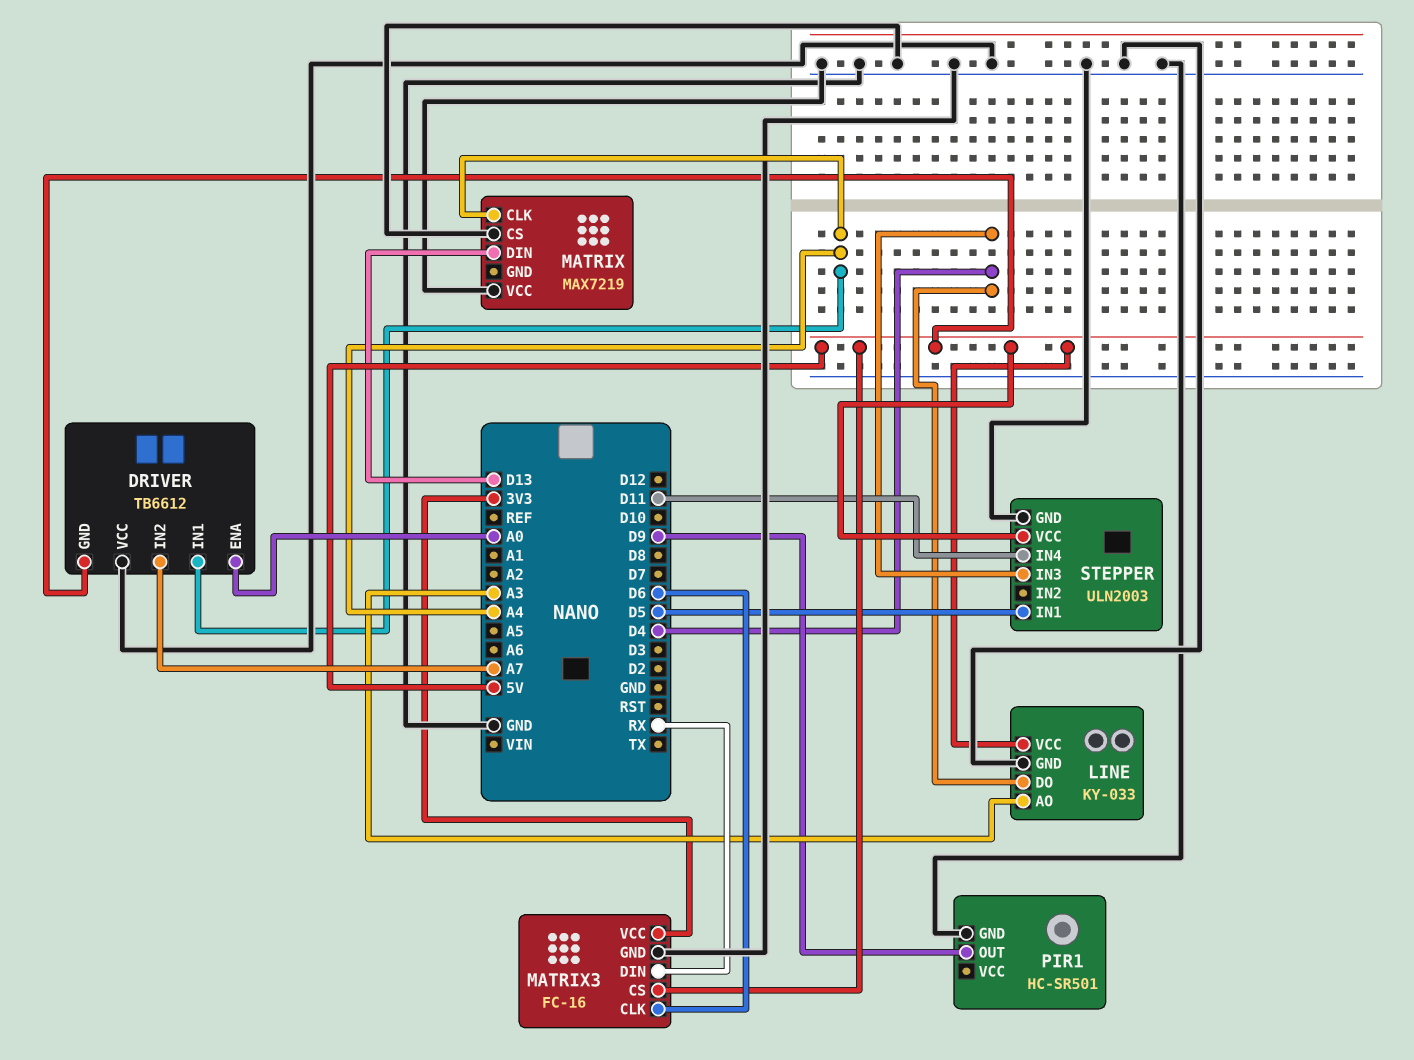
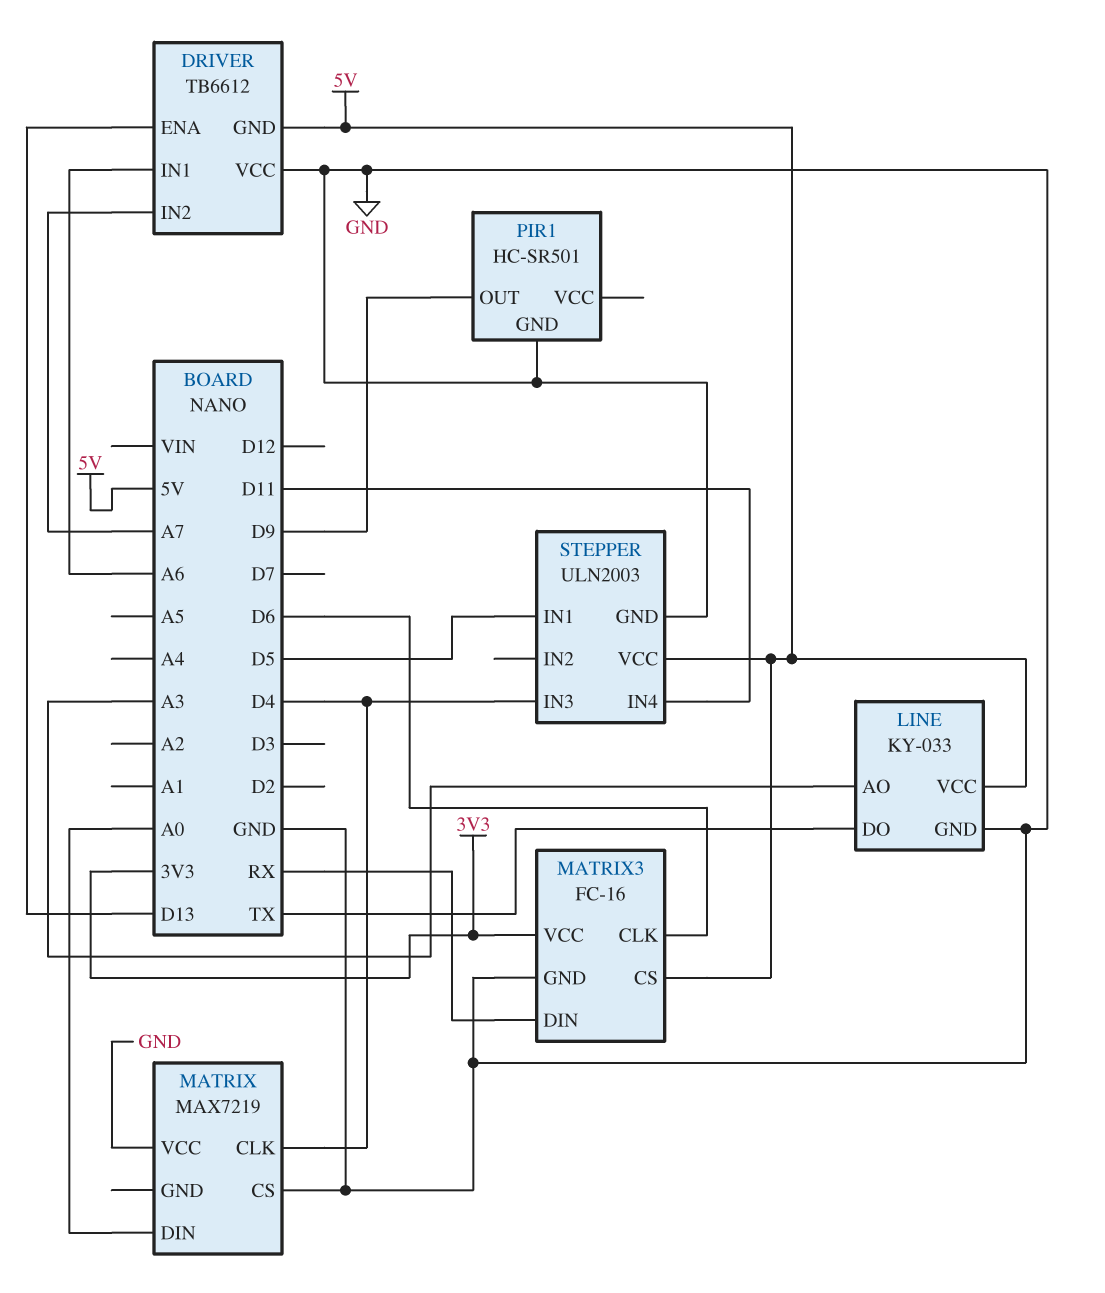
DRIVER pin ENA: A0 -> D13
DRIVER pin IN1: A4 -> A6
LINE pin DO: D4 -> TX
MATRIX pin CLK: A4 -> D4
MATRIX pin DIN: D13 -> A0

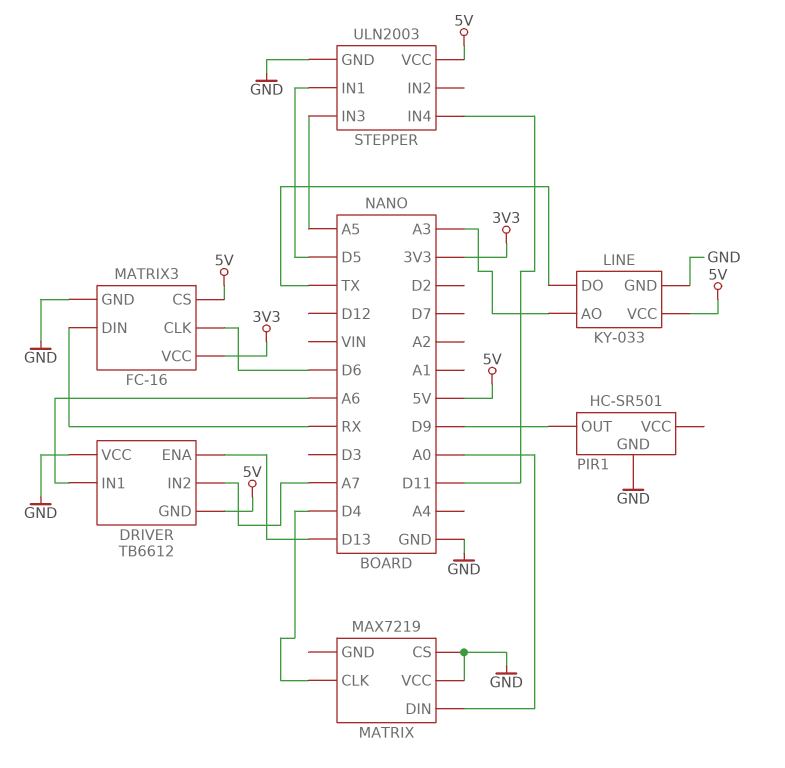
STEPPER pin IN3: D4 -> A5

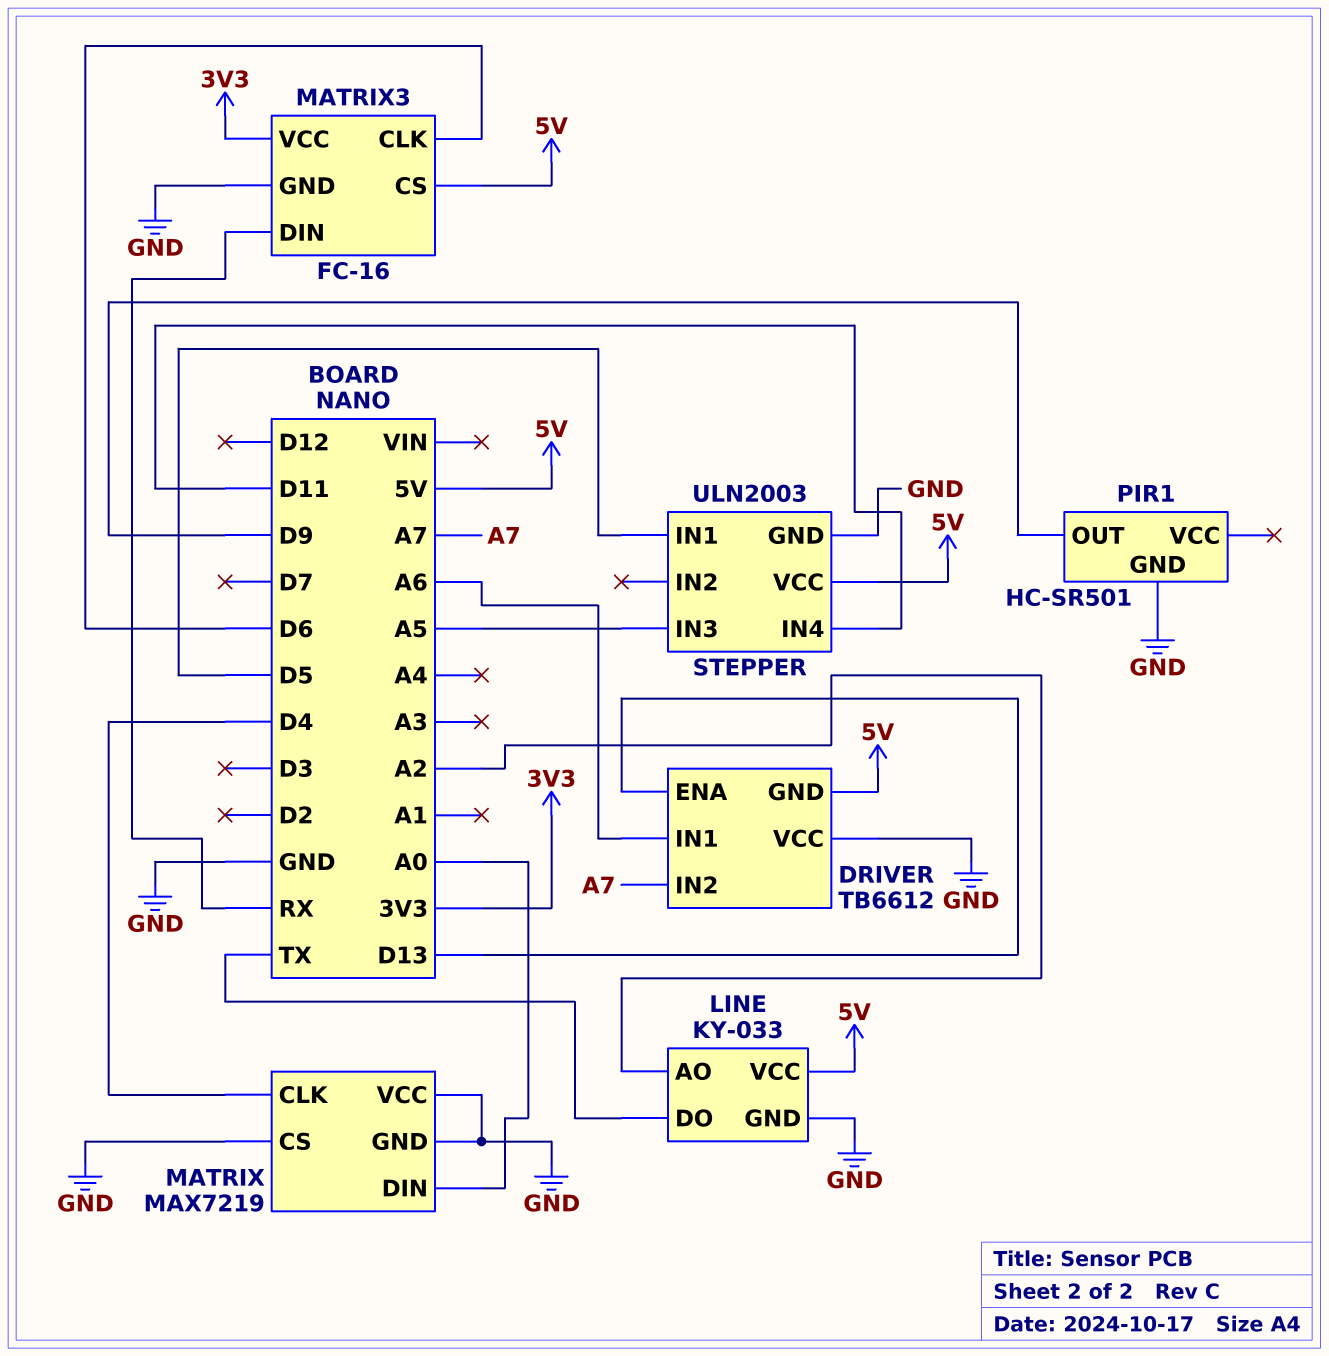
LINE pin AO: A3 -> A2
MATRIX pin GND: none -> GND

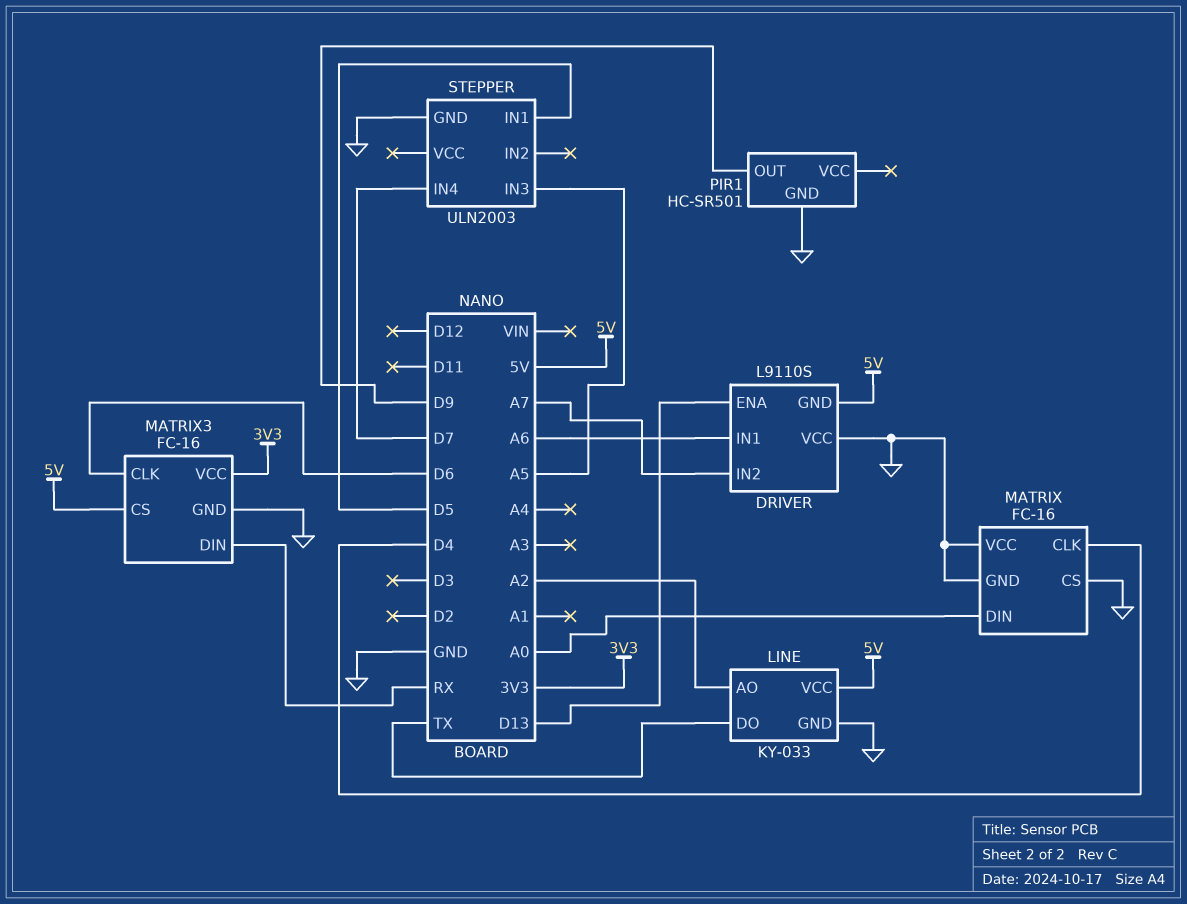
DRIVER: TB6612 -> L9110S
MATRIX: MAX7219 -> FC-16
STEPPER pin IN4: D11 -> D7
STEPPER pin VCC: 5V -> none

